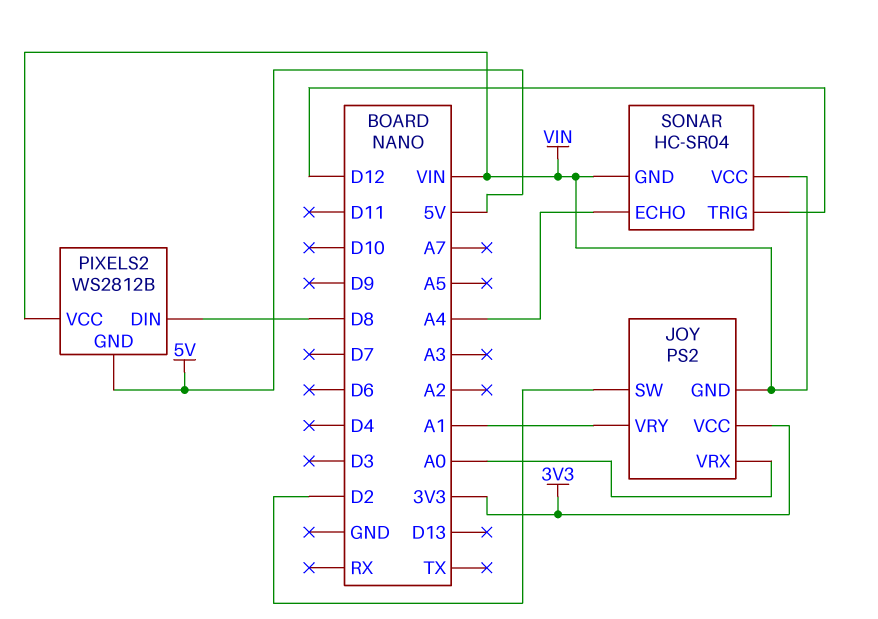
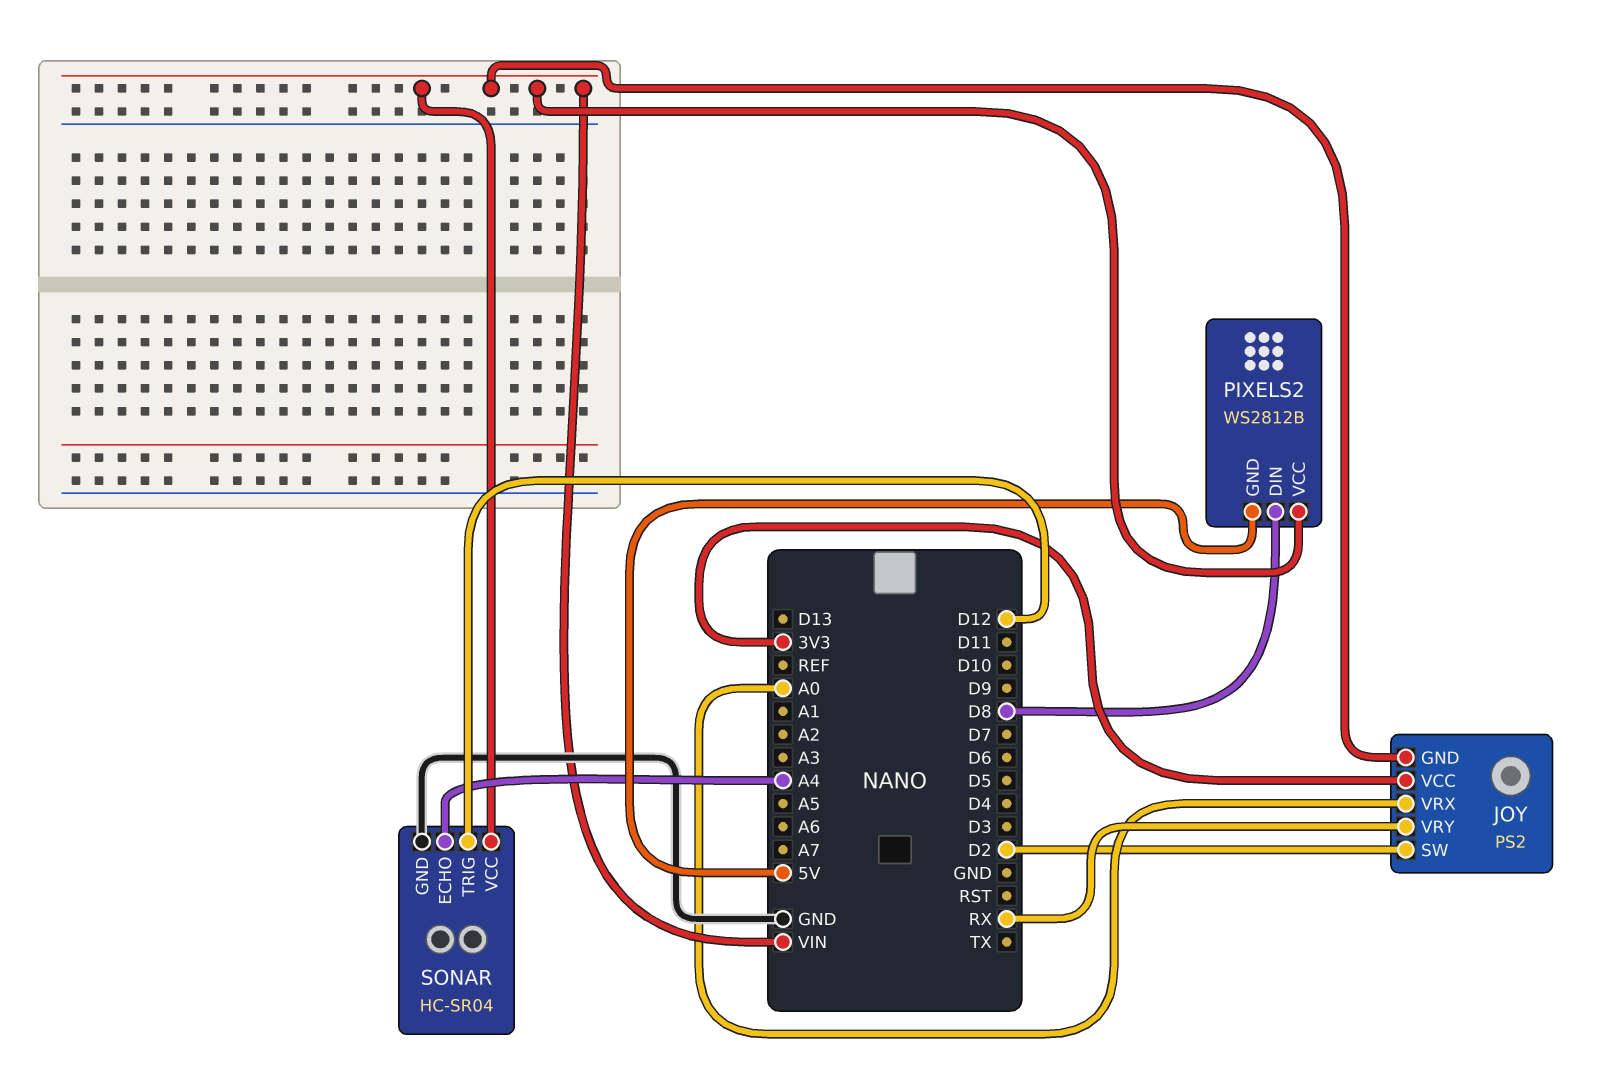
JOY pin VRY: A1 -> RX
SONAR pin GND: VIN -> GND

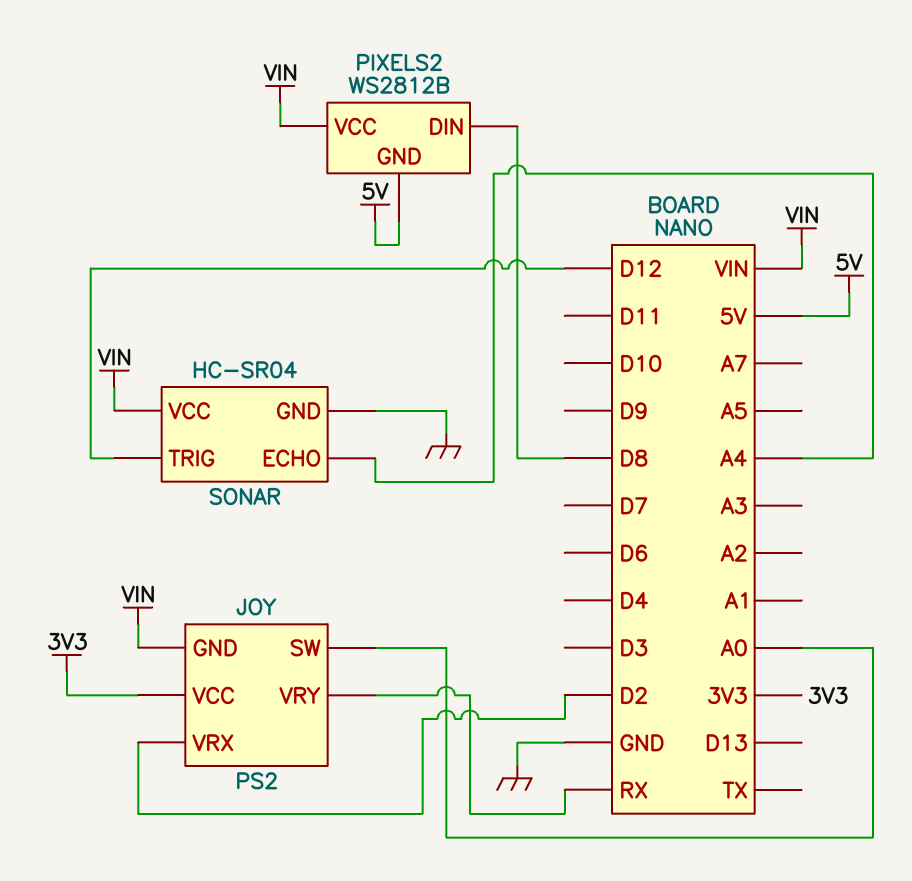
JOY pin SW: D2 -> A0
JOY pin VRX: A0 -> D2

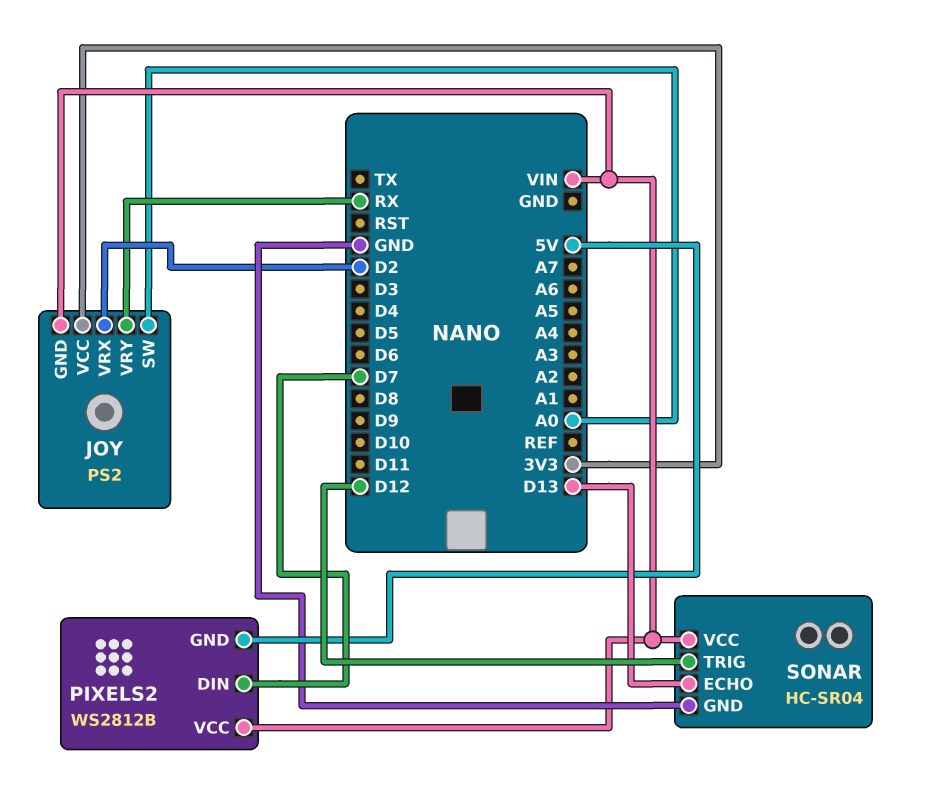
PIXELS2 pin DIN: D8 -> D7
SONAR pin ECHO: A4 -> D13

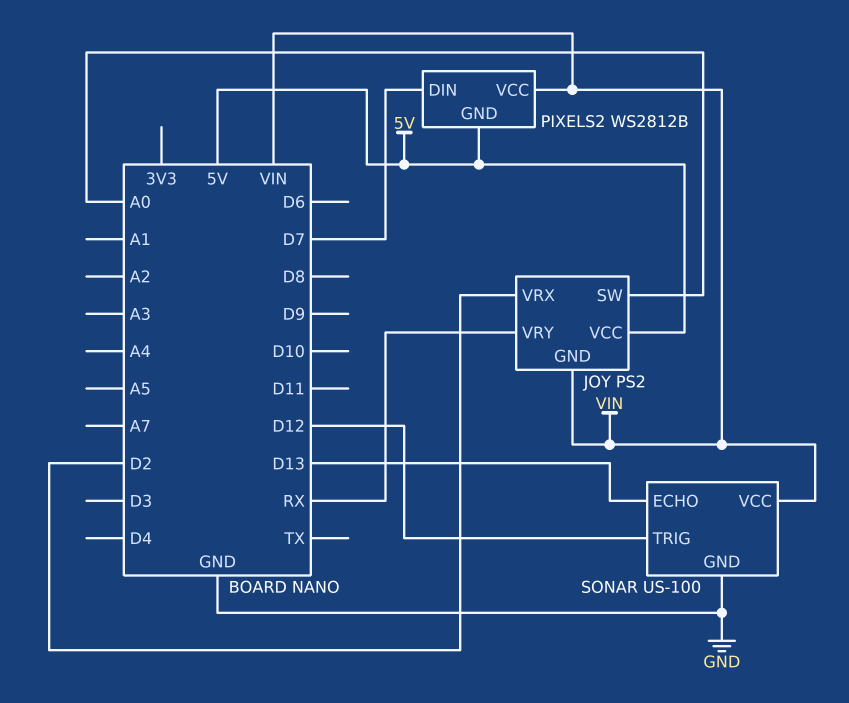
JOY pin VCC: 3V3 -> 5V
SONAR: HC-SR04 -> US-100

